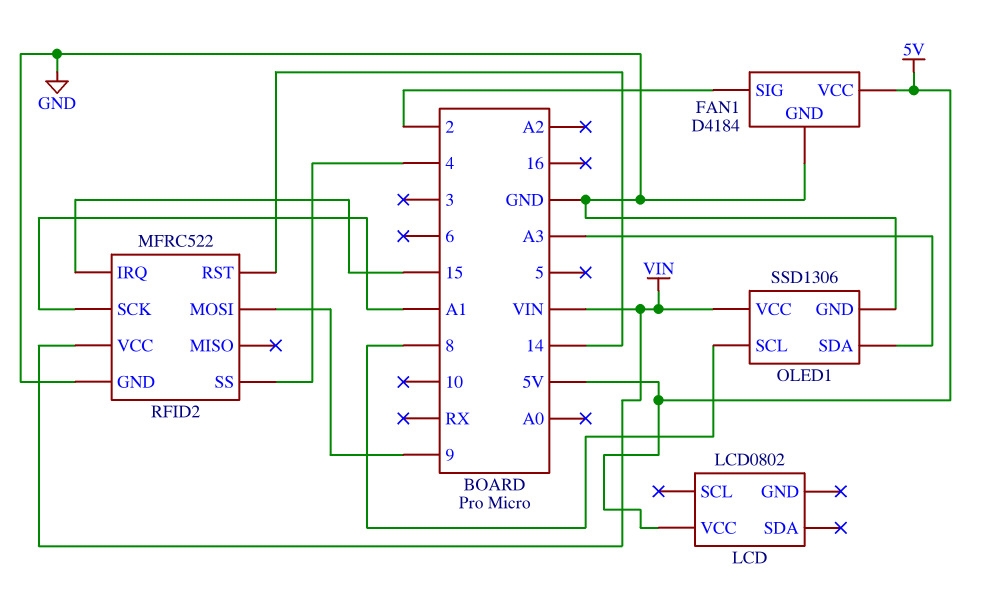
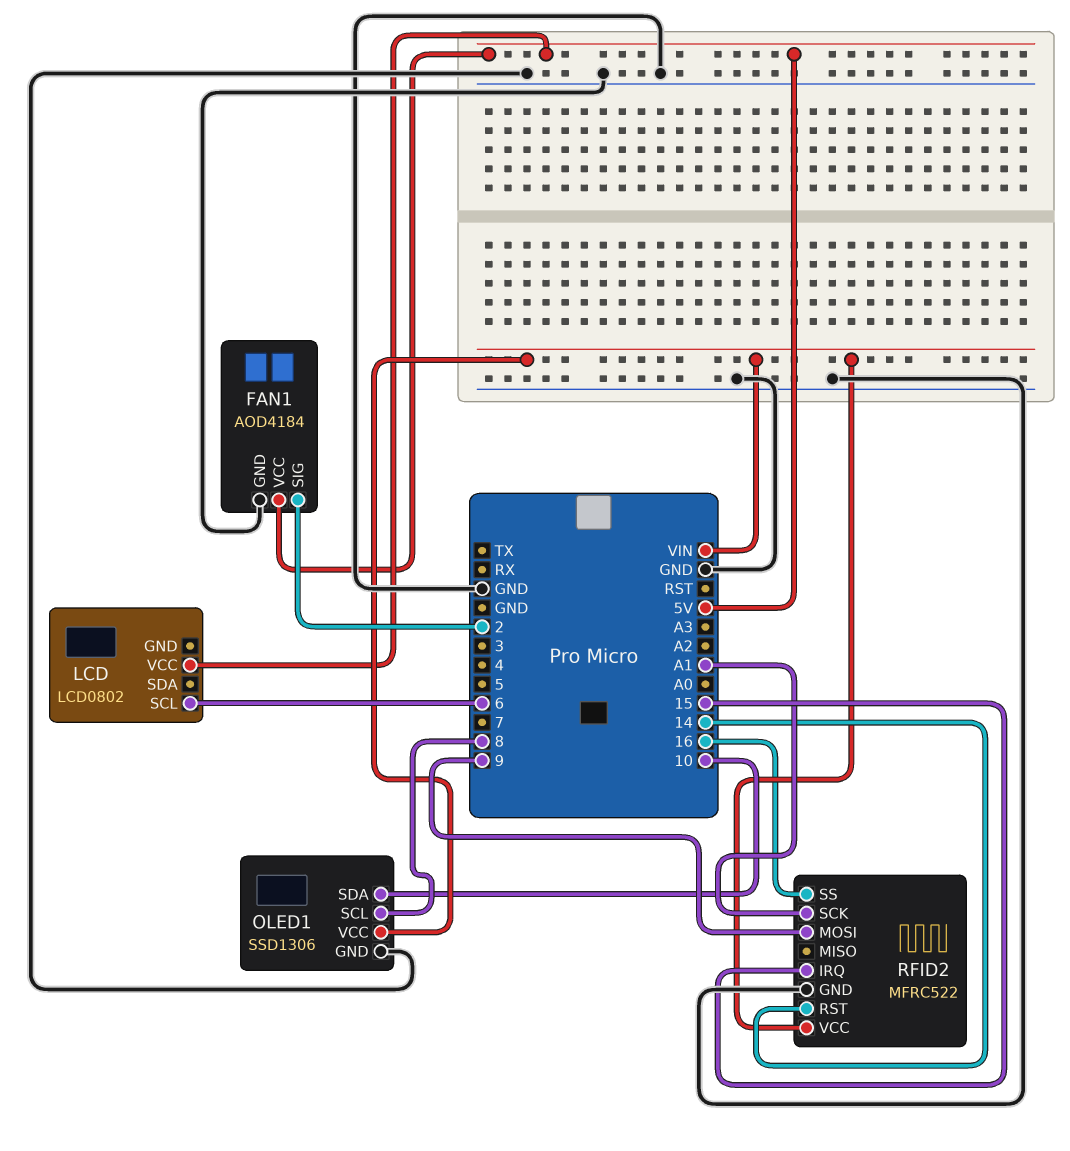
FAN1: D4184 -> AOD4184
LCD pin SCL: none -> 6
OLED1 pin SDA: A3 -> 10
RFID2 pin SS: 4 -> 16

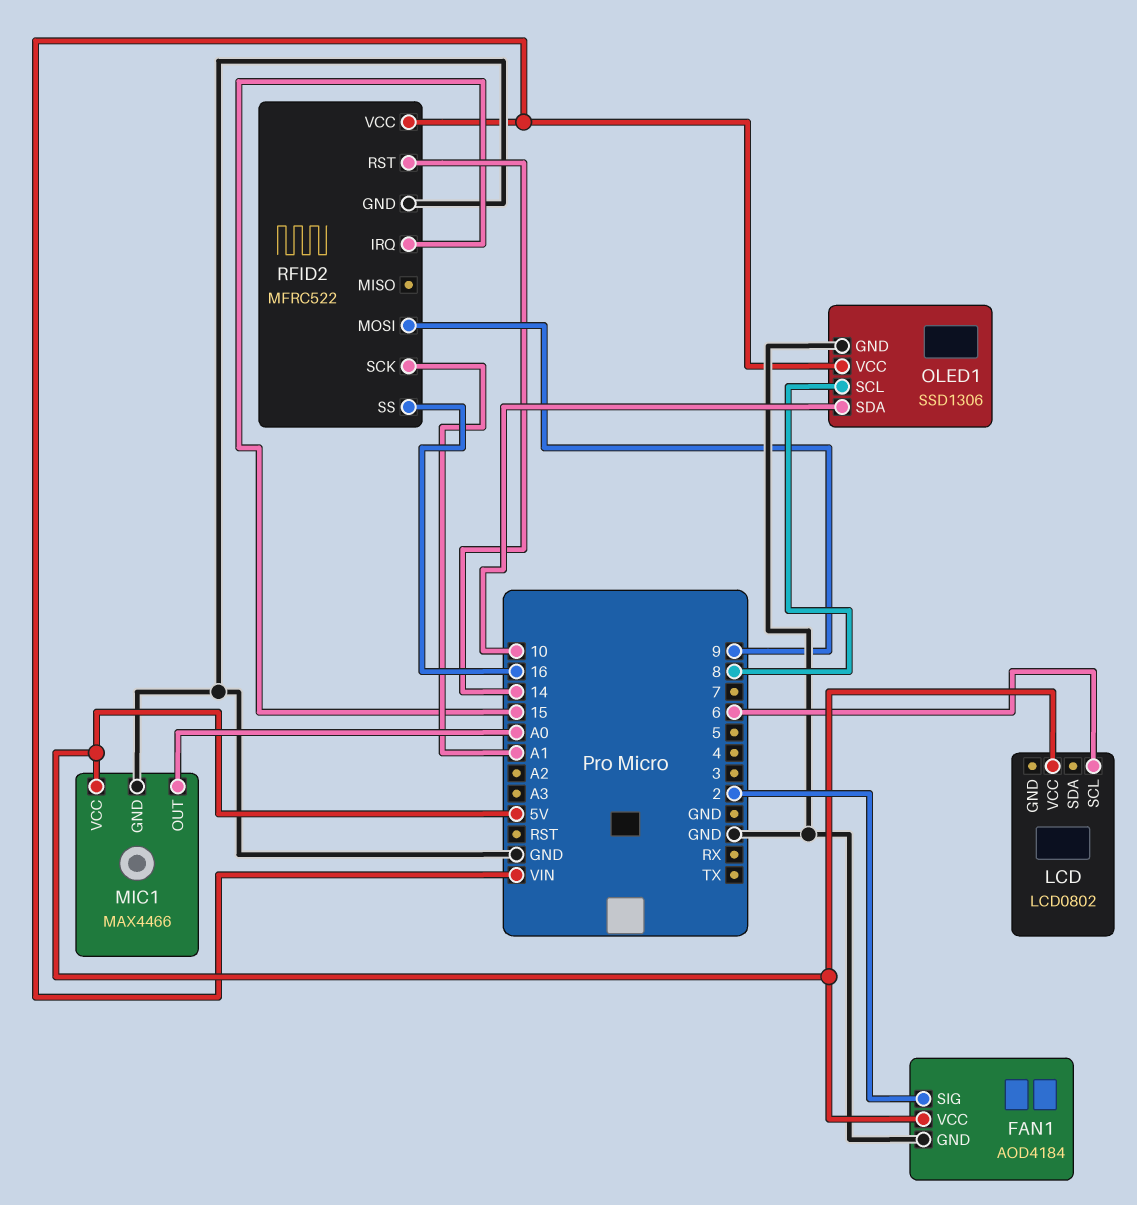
MIC1: none -> MAX4466
MIC1 pin GND: none -> GND
MIC1 pin OUT: none -> A0
MIC1 pin VCC: none -> 5V

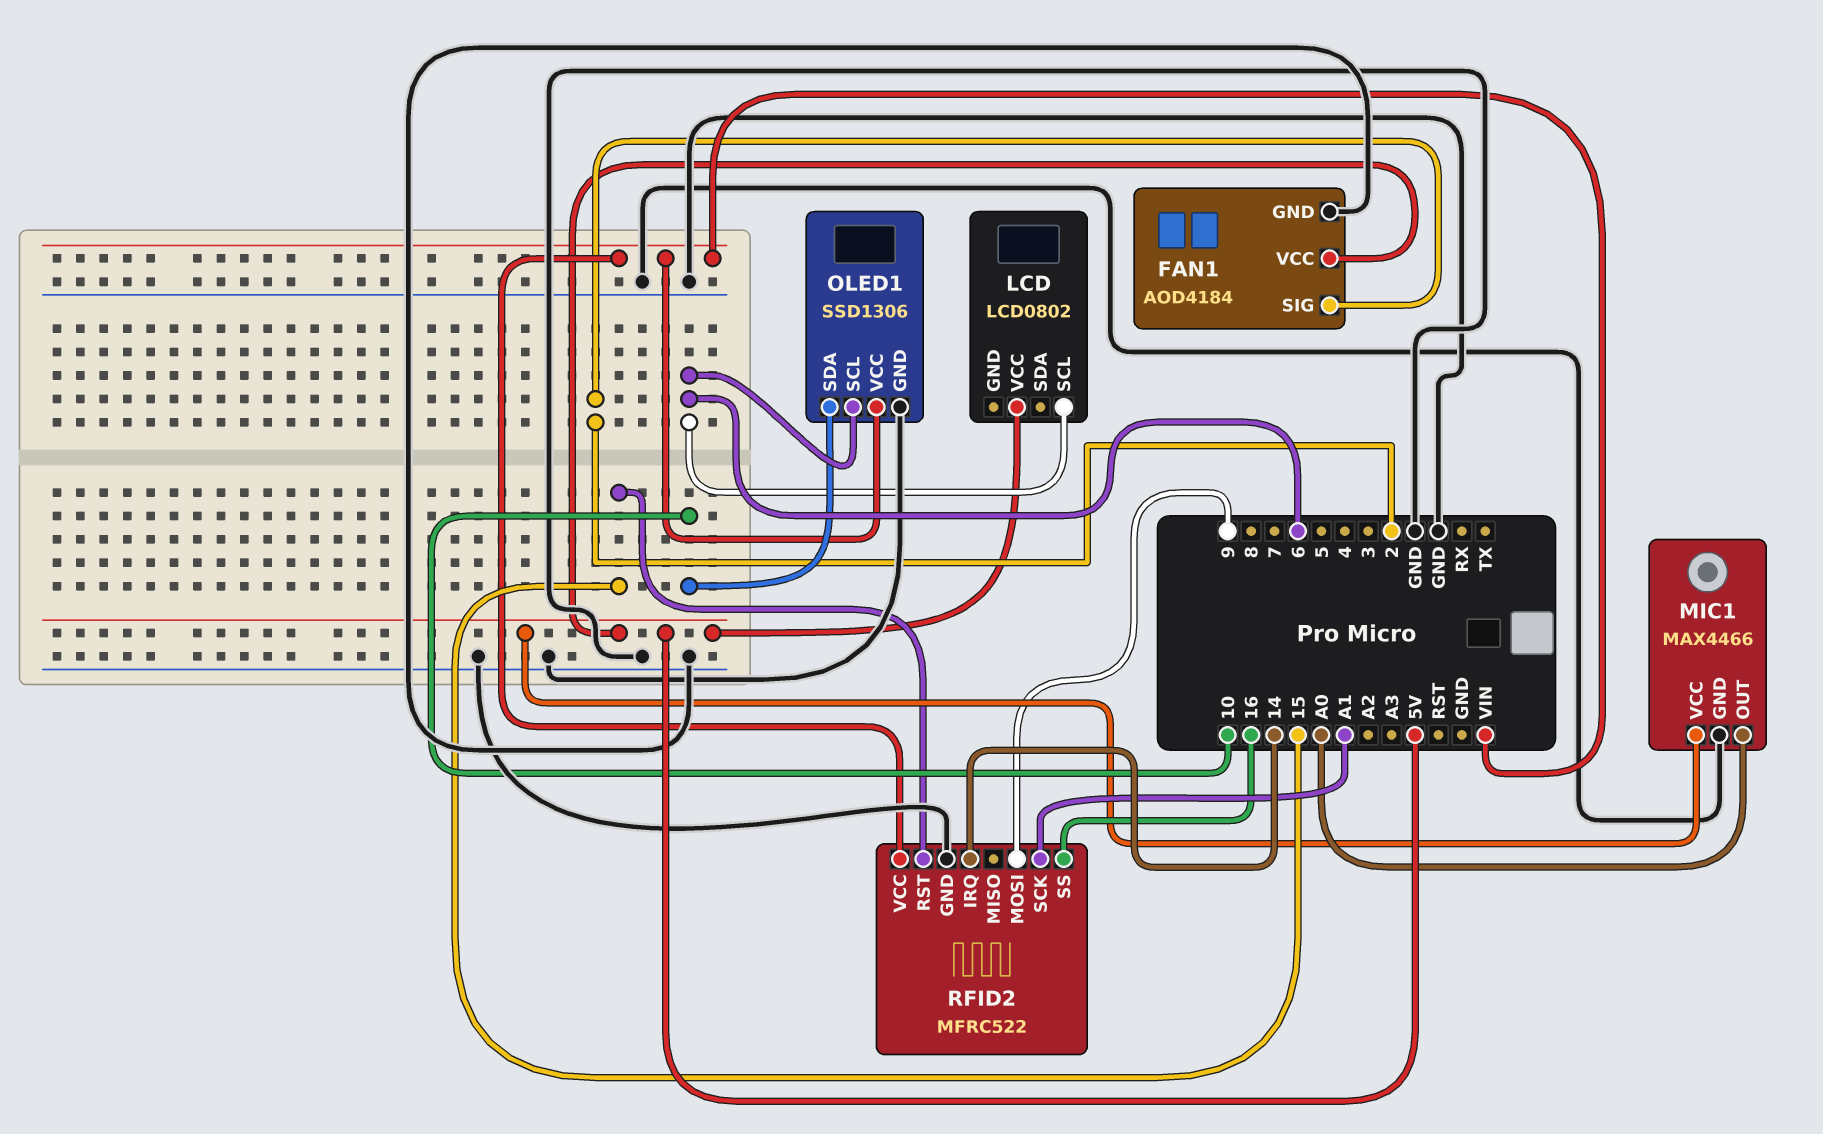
OLED1 pin SCL: 8 -> 6
RFID2 pin IRQ: 15 -> 14
RFID2 pin RST: 14 -> 15

